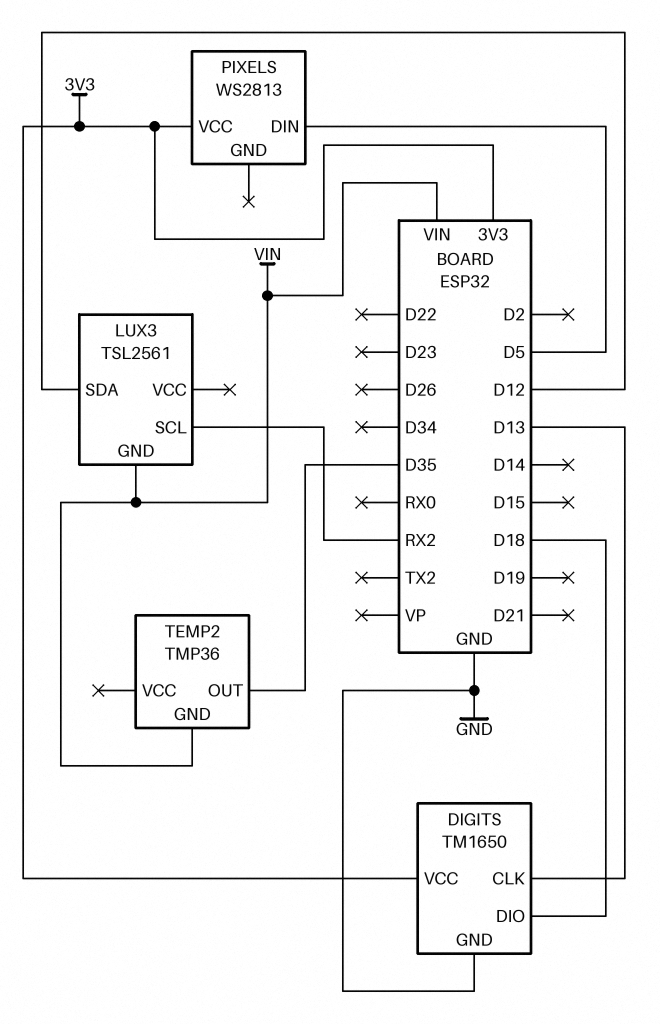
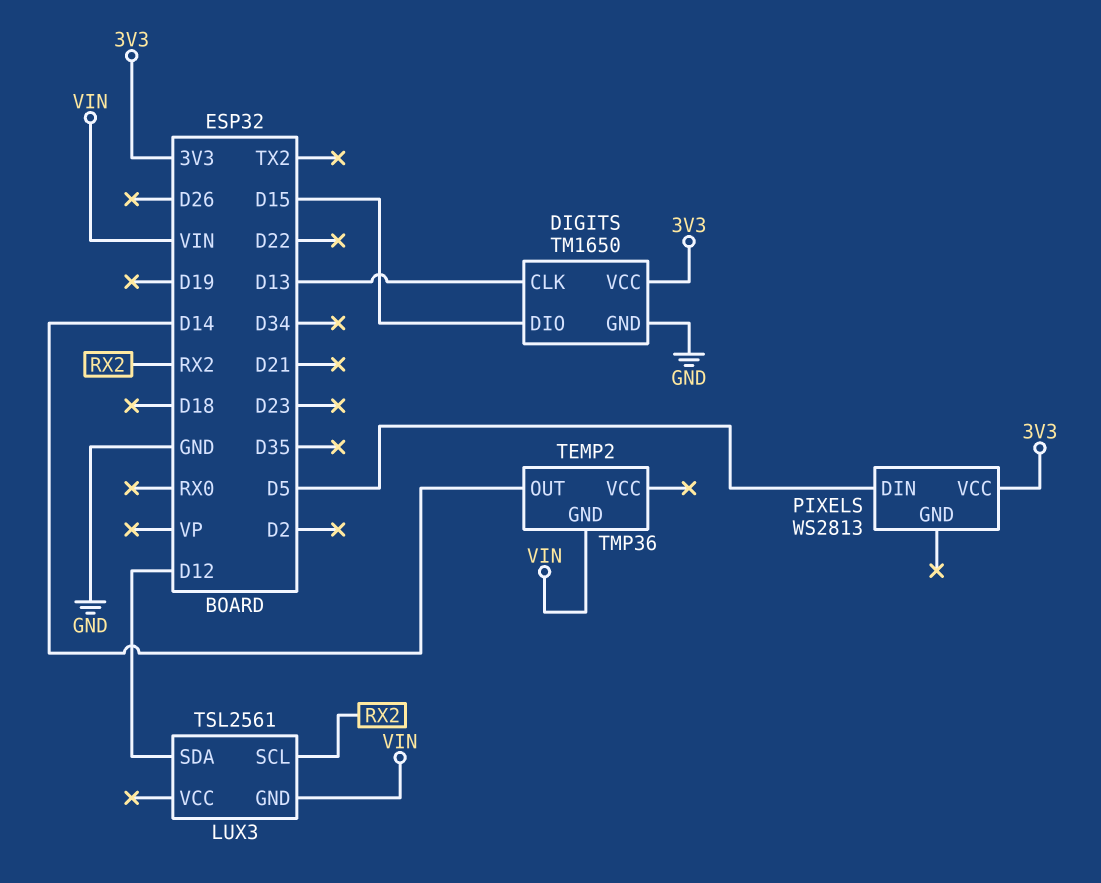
DIGITS pin DIO: D18 -> D15
TEMP2 pin OUT: D35 -> D14

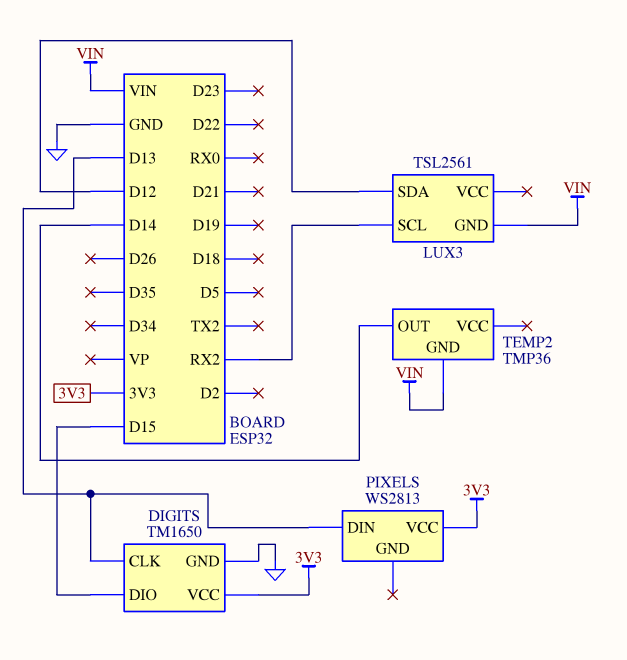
PIXELS pin DIN: D5 -> D13

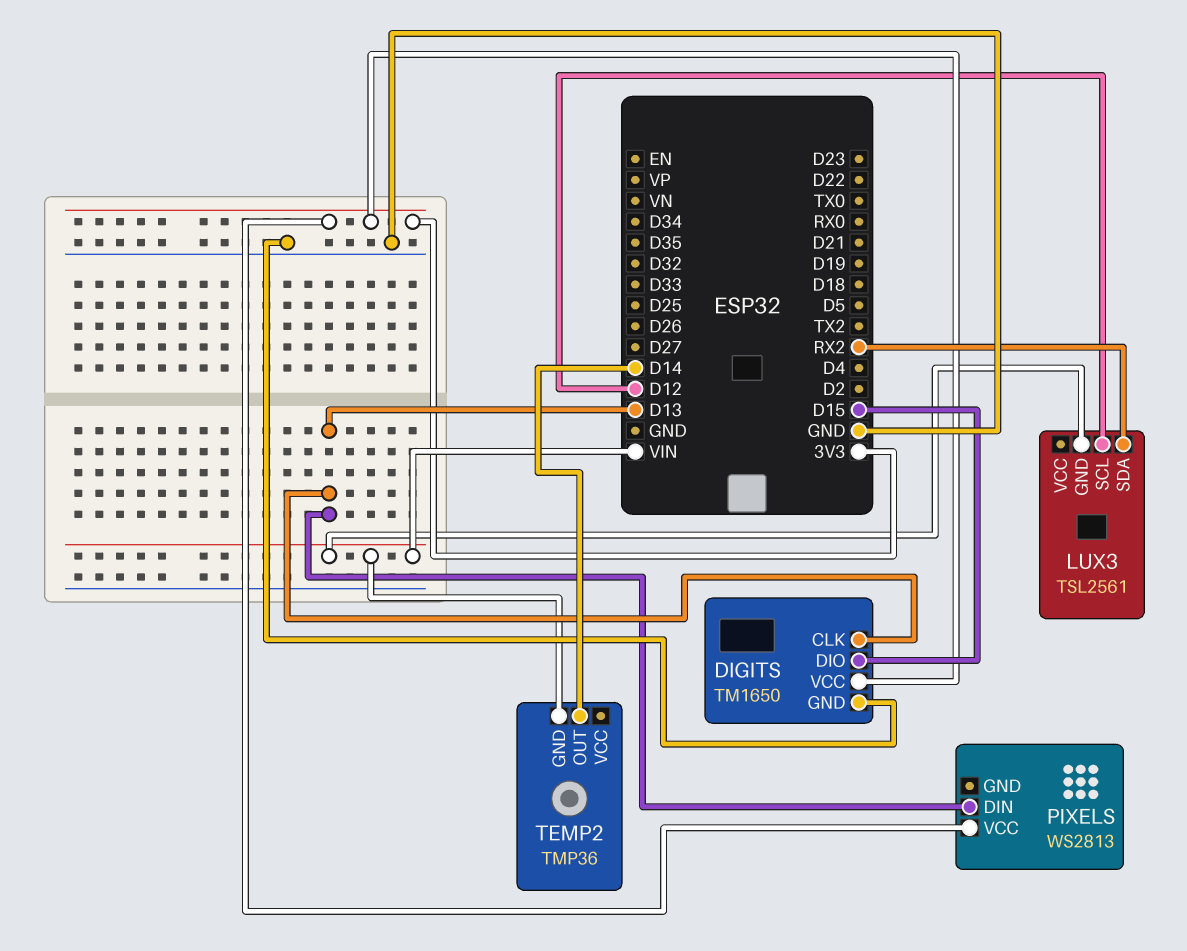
LUX3 pin SCL: RX2 -> D12
LUX3 pin SDA: D12 -> RX2

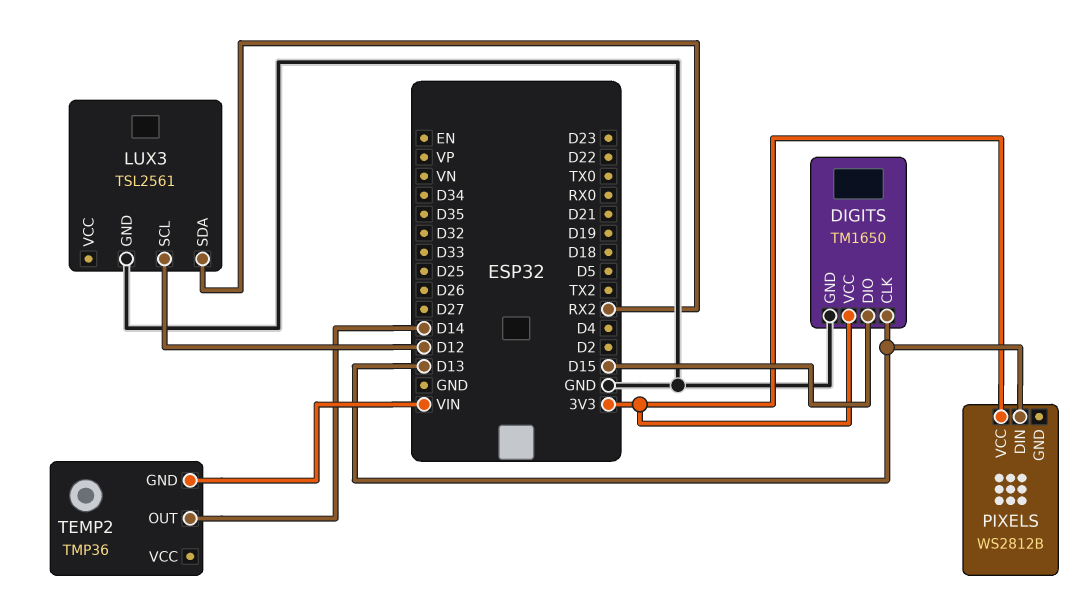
LUX3 pin GND: VIN -> GND
PIXELS: WS2813 -> WS2812B

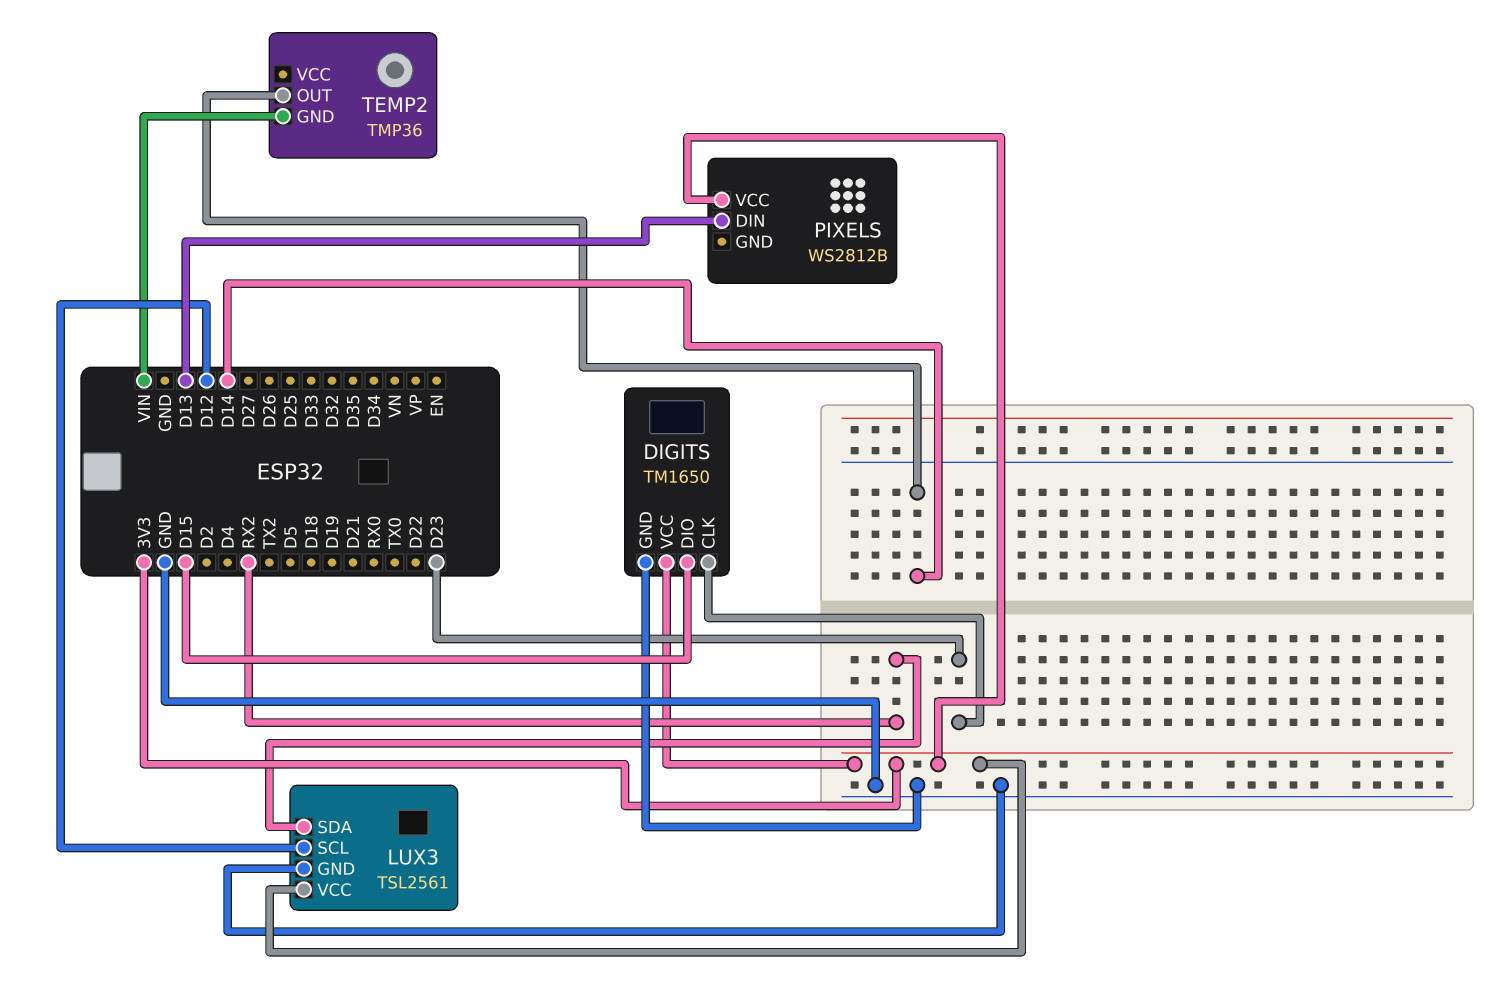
DIGITS pin CLK: D13 -> D23
LUX3 pin VCC: none -> 3V3

